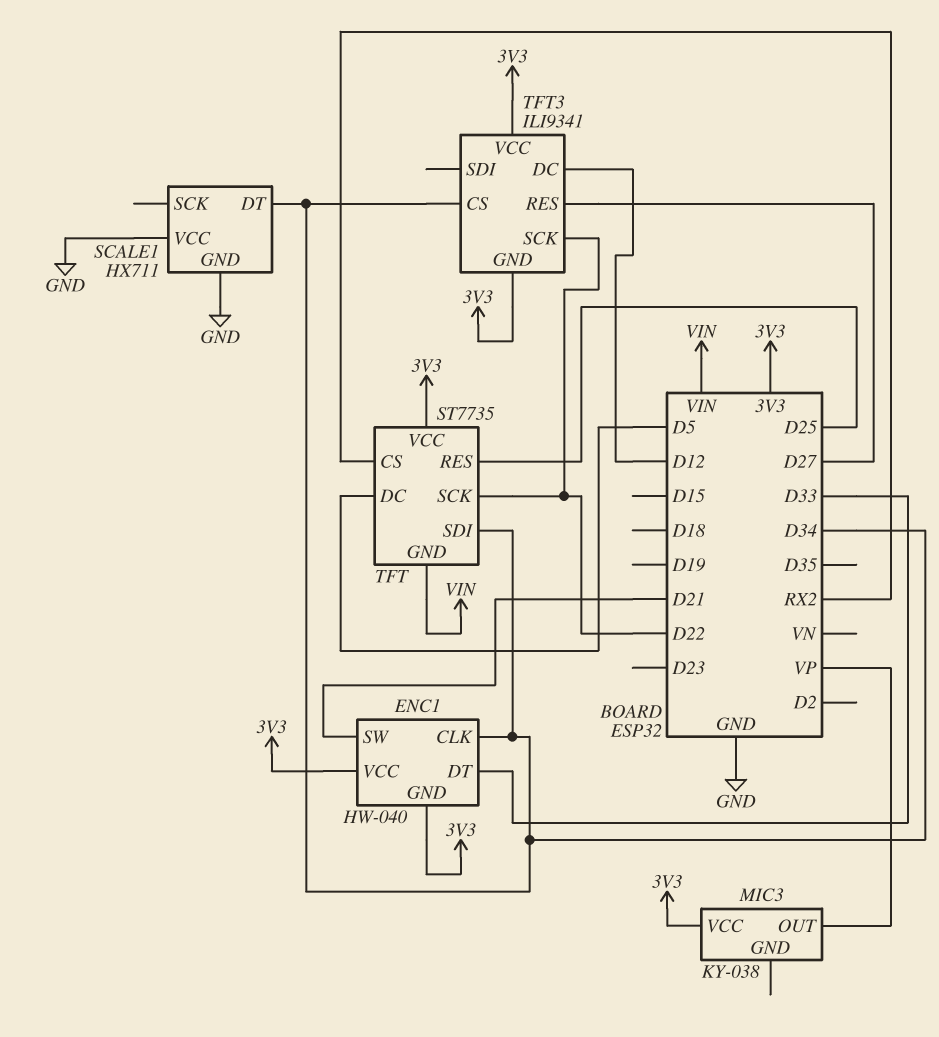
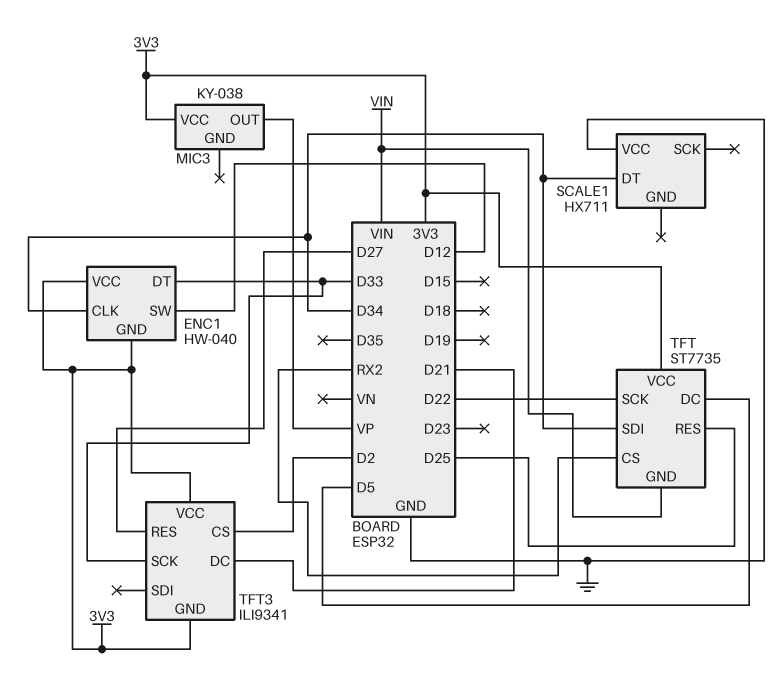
ENC1 pin SW: D21 -> D12
SCALE1 pin GND: GND -> none
TFT3 pin CS: D34 -> D2
TFT3 pin DC: D12 -> D21
TFT3 pin SCK: D22 -> D33

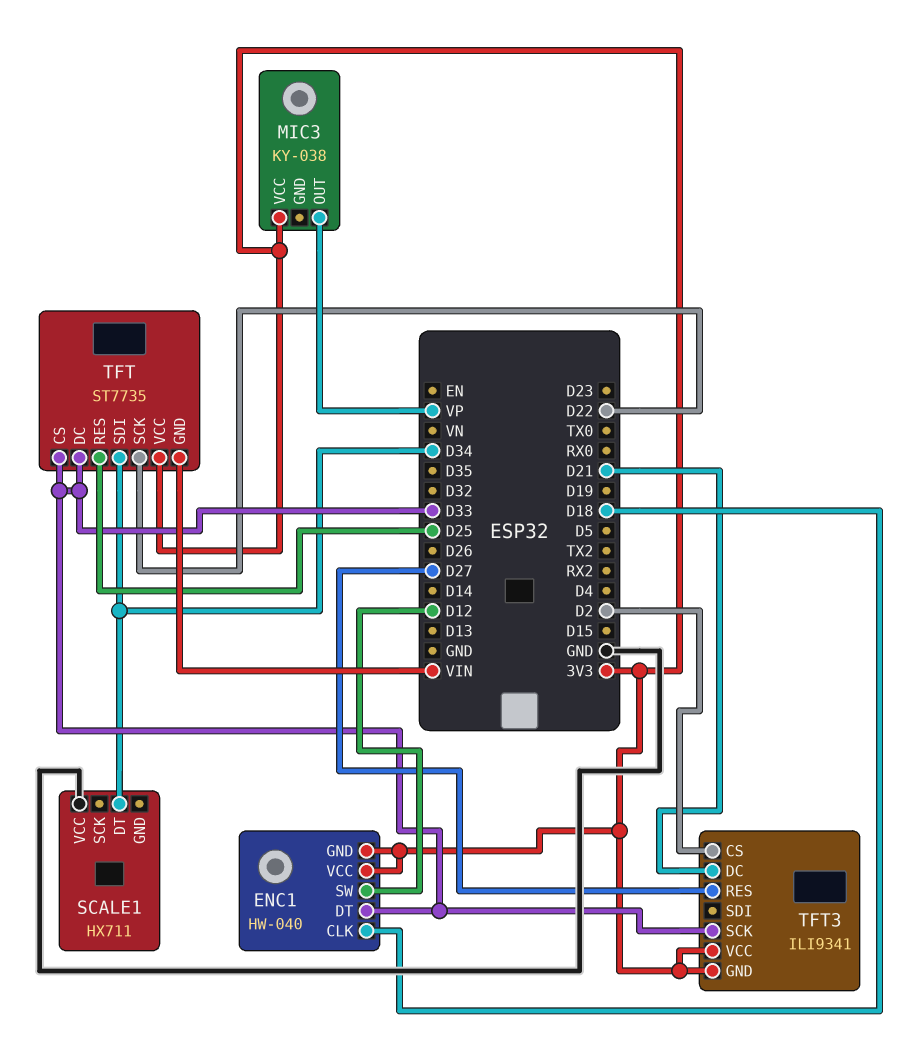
ENC1 pin CLK: D34 -> D18
TFT pin CS: RX2 -> D33
TFT pin DC: D5 -> D33

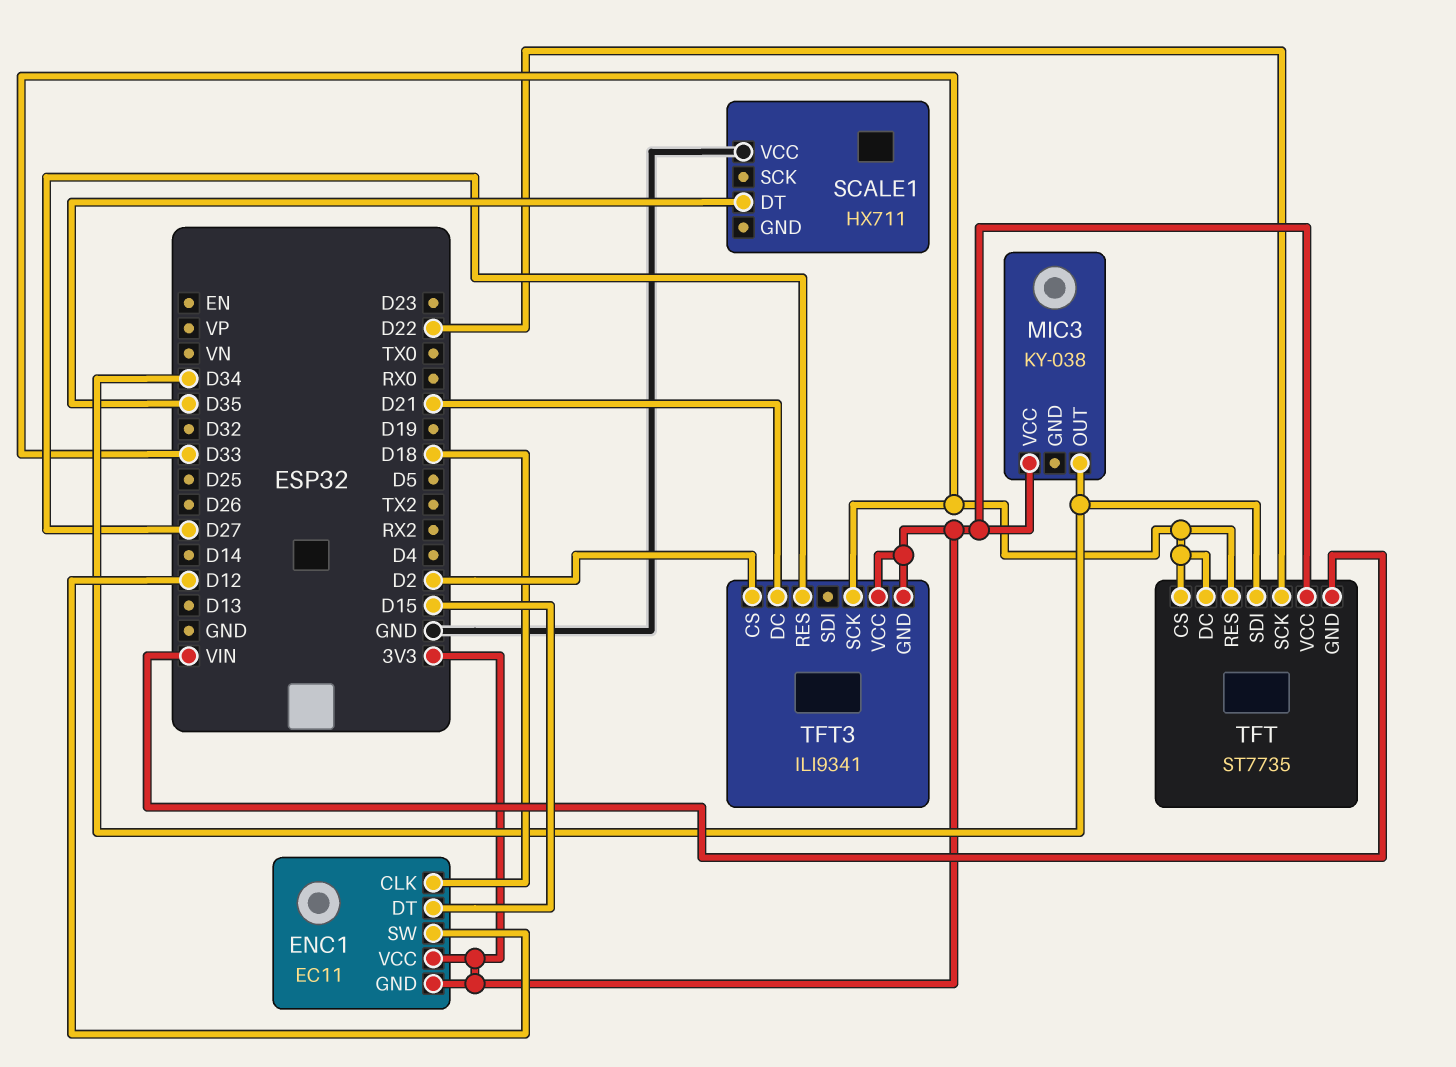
ENC1: HW-040 -> EC11
ENC1 pin DT: D33 -> D15
MIC3 pin OUT: VP -> D34
SCALE1 pin DT: D34 -> D35
TFT pin RES: D25 -> D33

